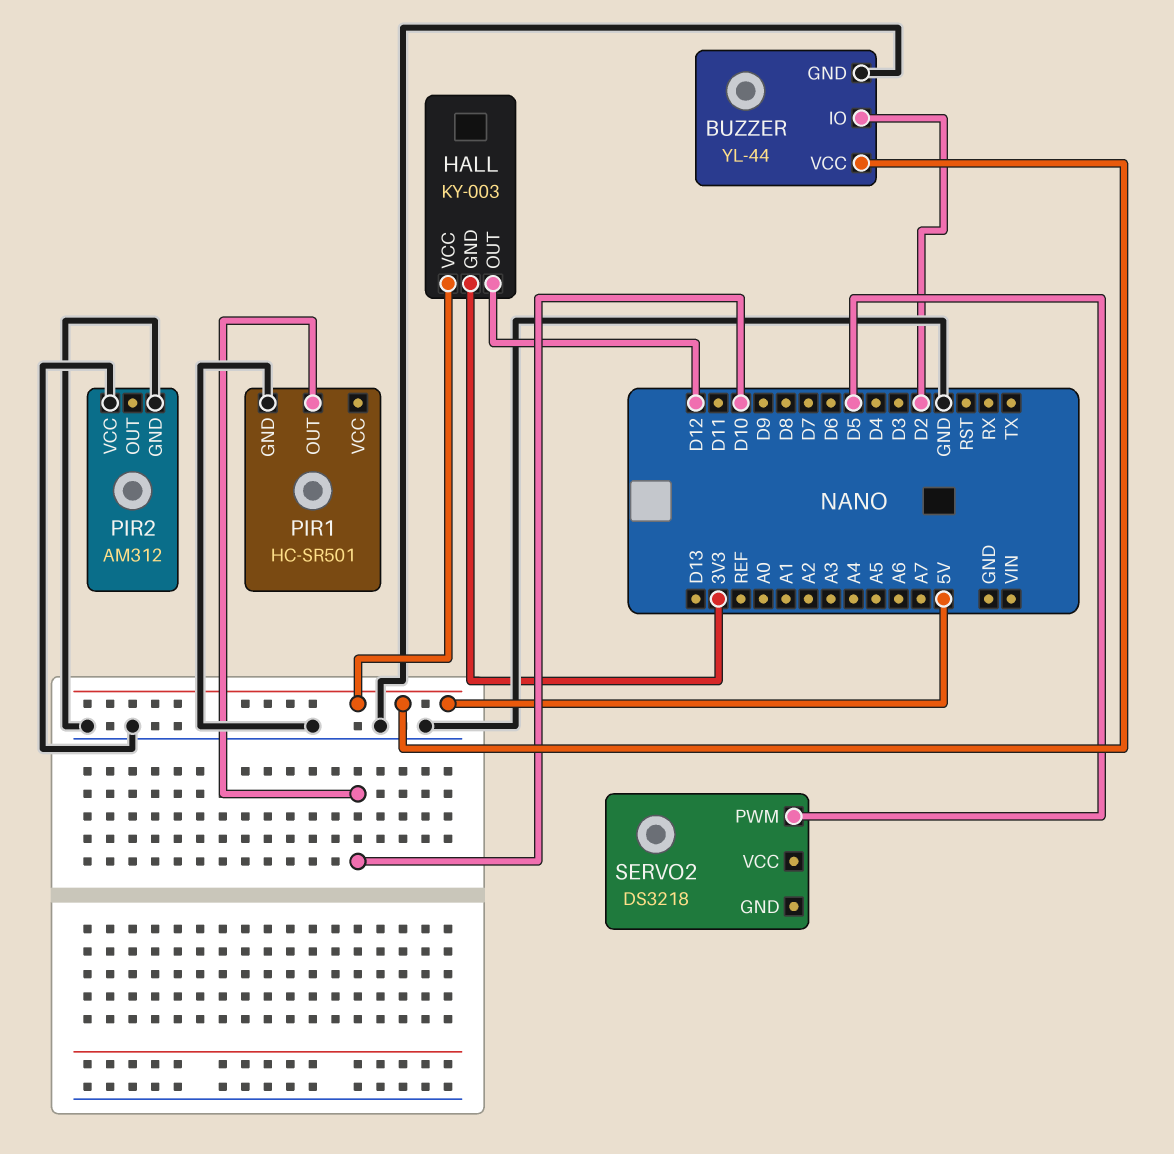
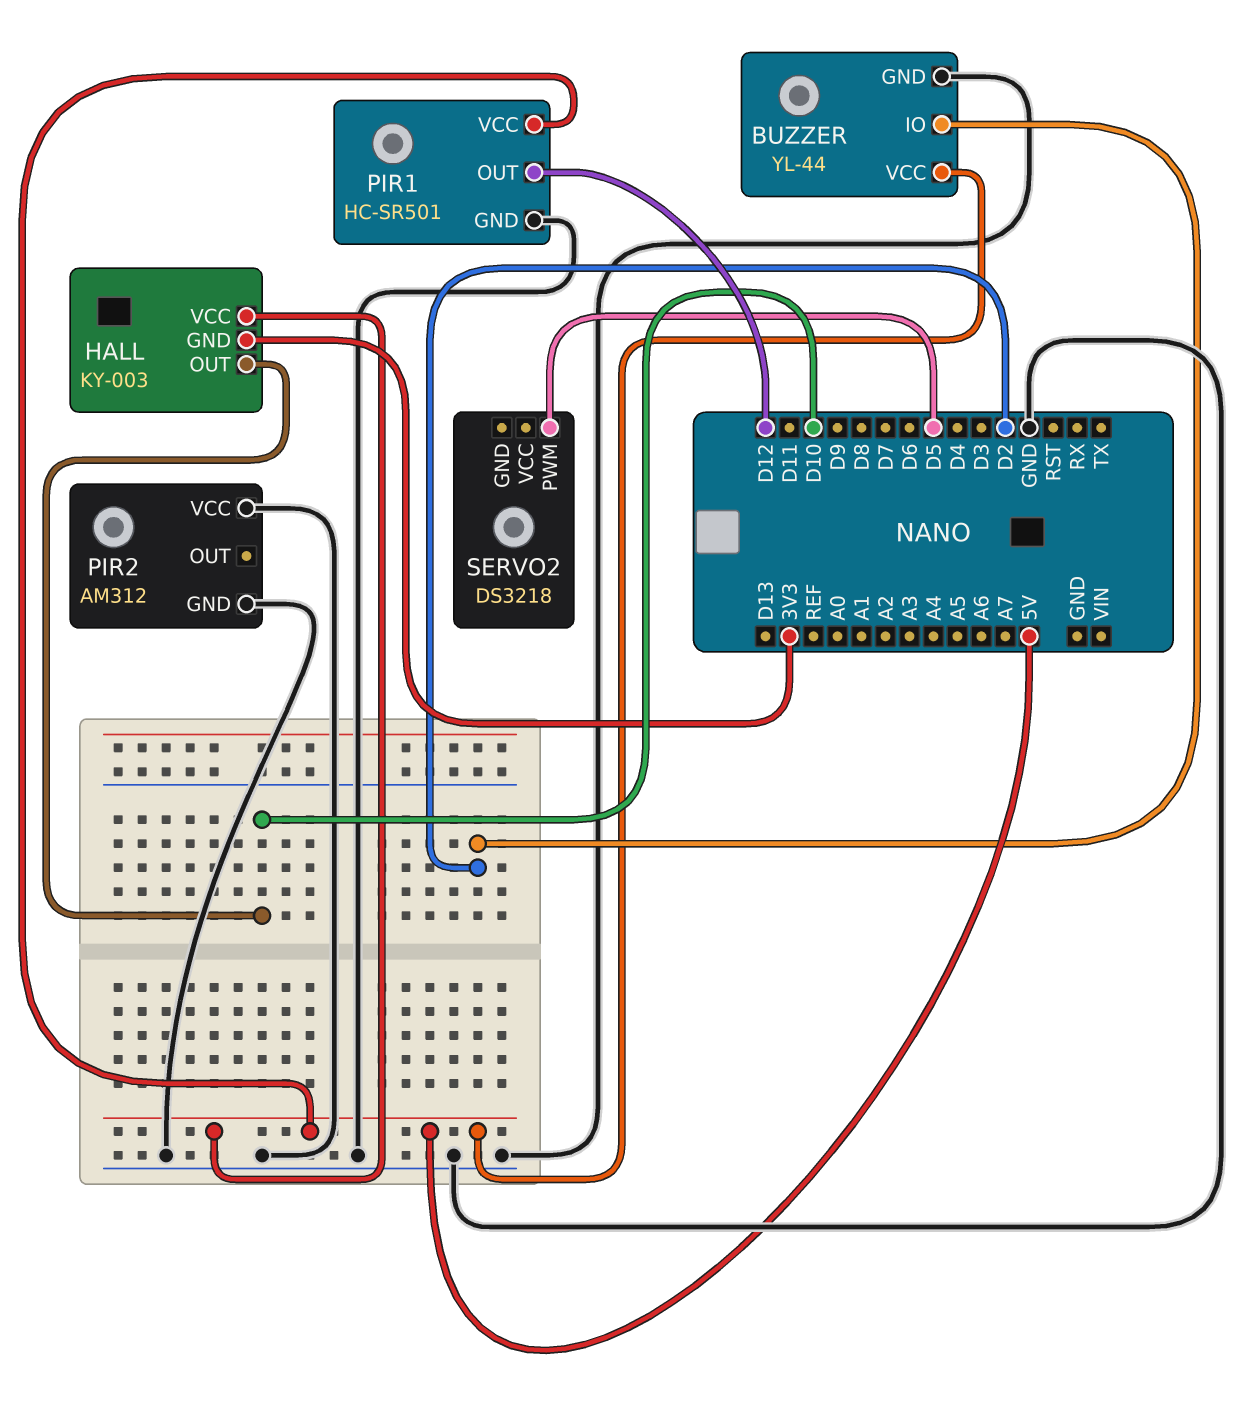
HALL pin OUT: D12 -> D10
PIR1 pin OUT: D10 -> D12
PIR1 pin VCC: none -> 5V

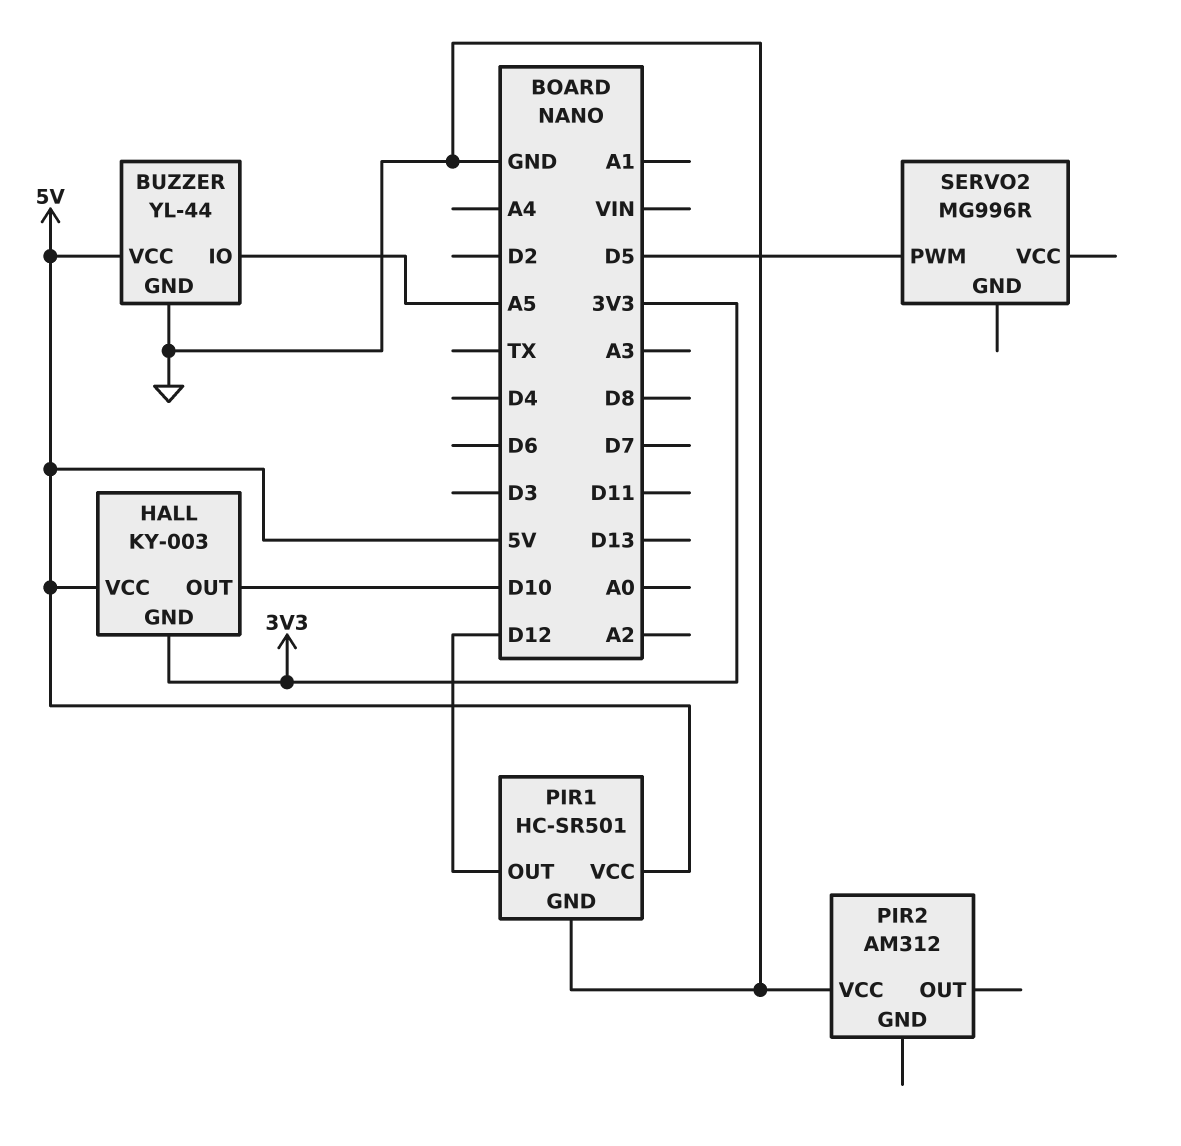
BUZZER pin IO: D2 -> A5
PIR2 pin GND: GND -> none
SERVO2: DS3218 -> MG996R

